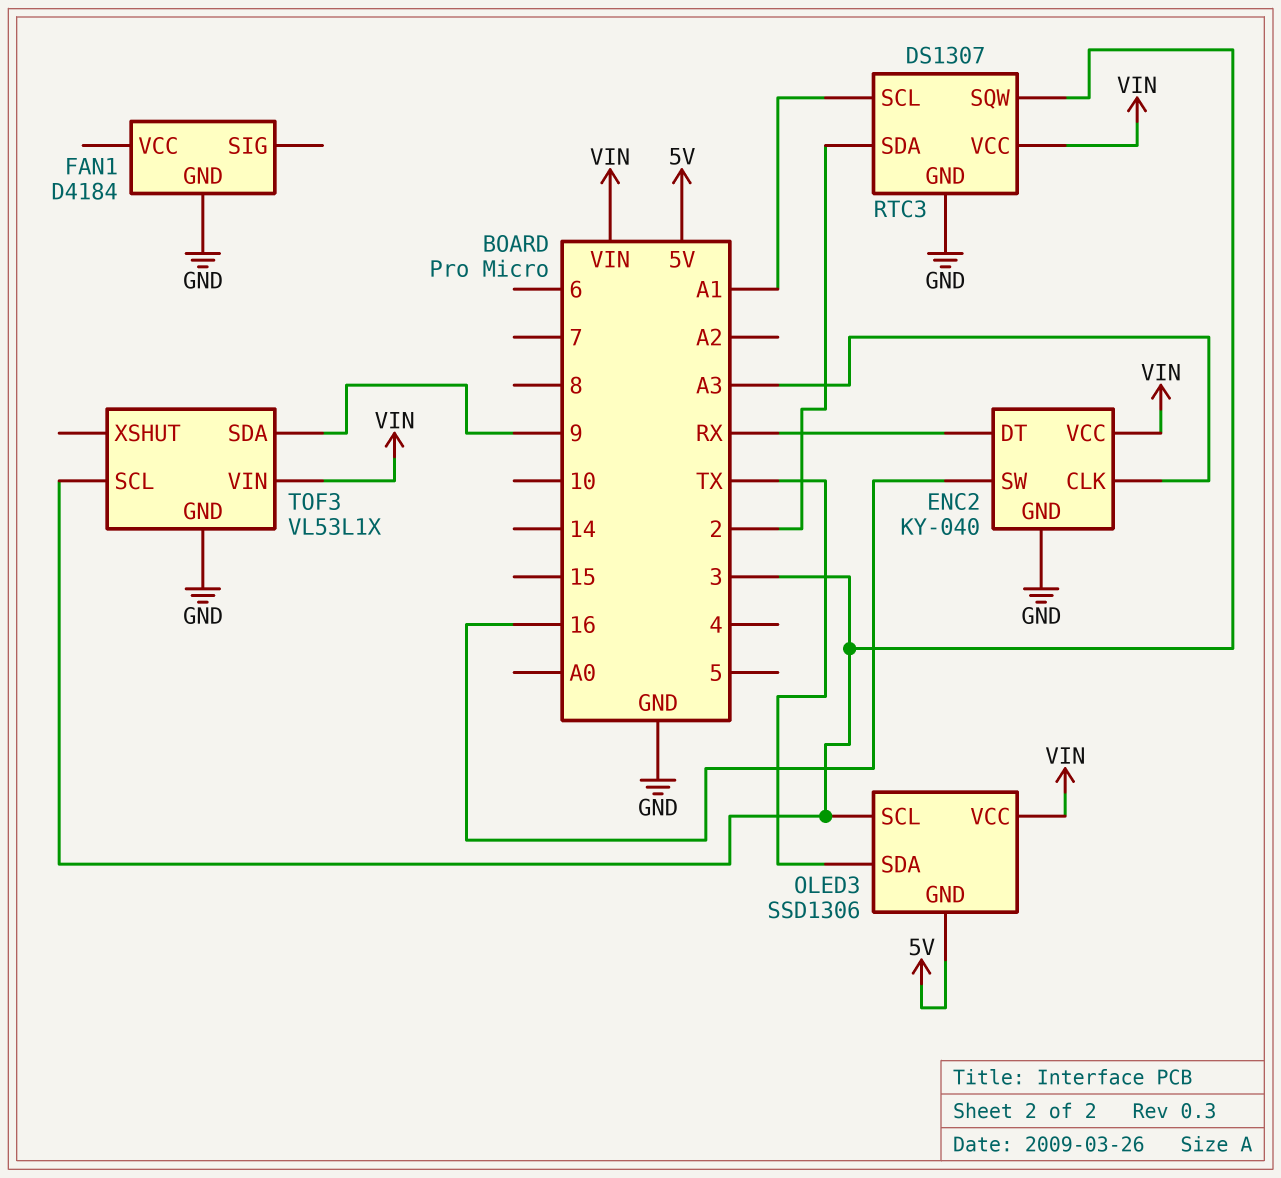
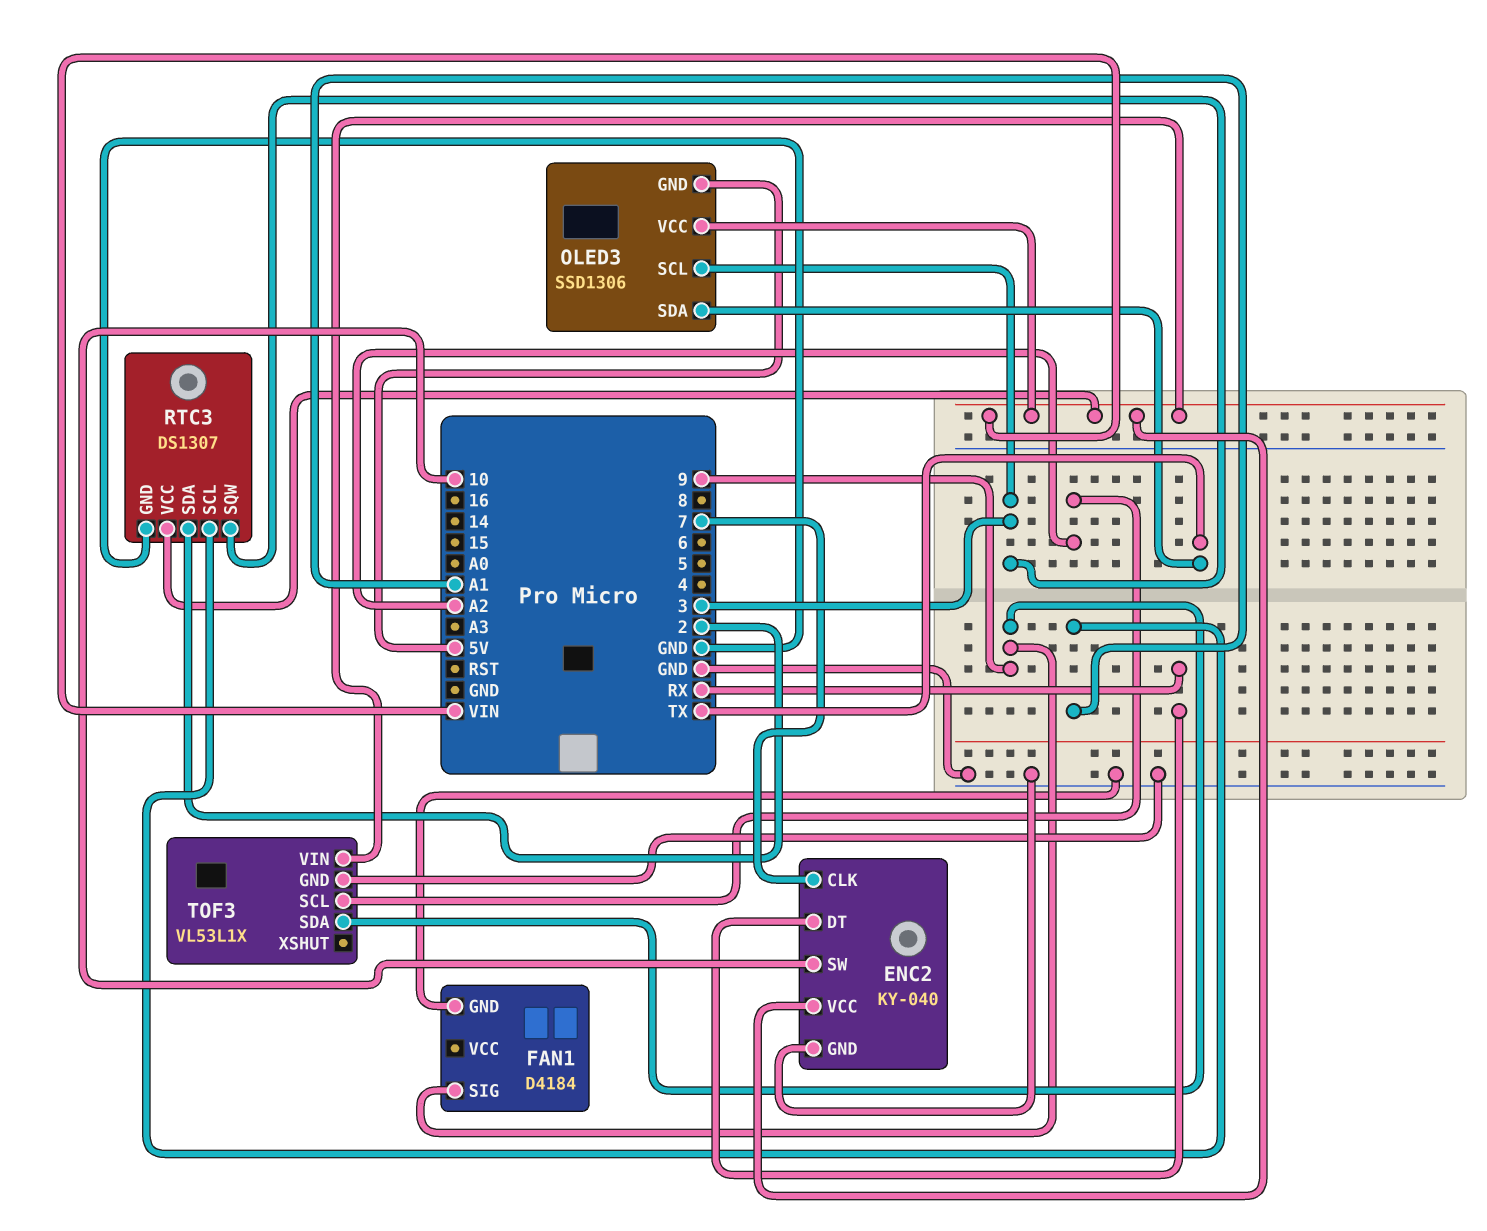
ENC2 pin CLK: A3 -> 7
ENC2 pin SW: 16 -> 10
FAN1 pin SIG: none -> 9
TOF3 pin SCL: 3 -> A2

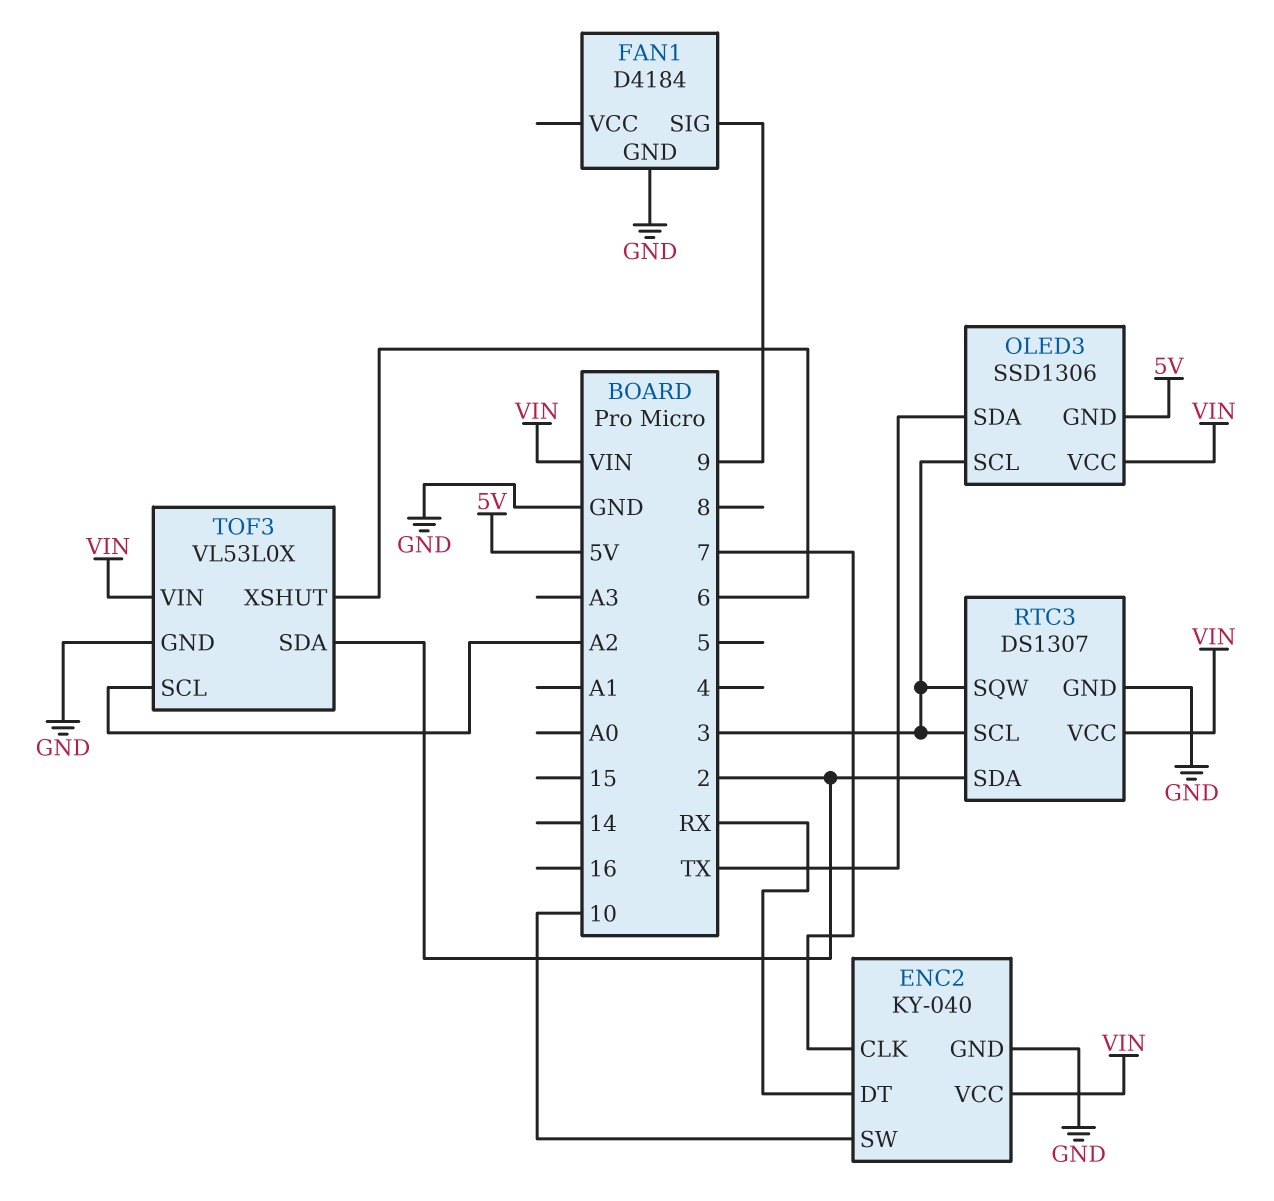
RTC3 pin SCL: A1 -> 3
TOF3: VL53L1X -> VL53L0X
TOF3 pin SDA: 9 -> 2
TOF3 pin XSHUT: none -> 6

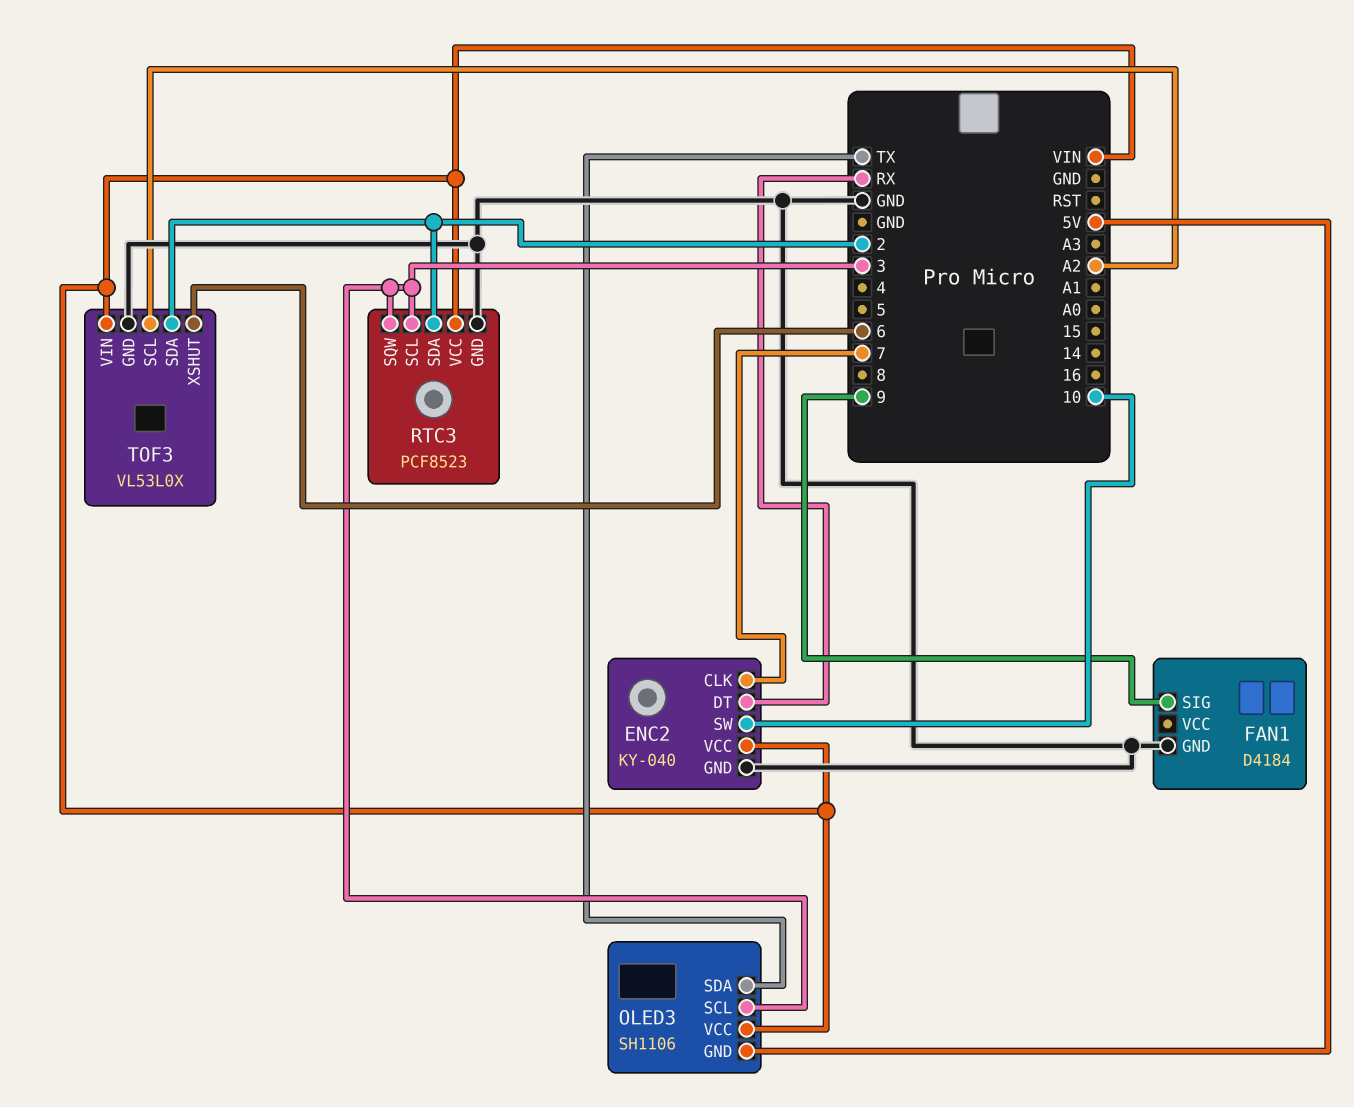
OLED3: SSD1306 -> SH1106
RTC3: DS1307 -> PCF8523

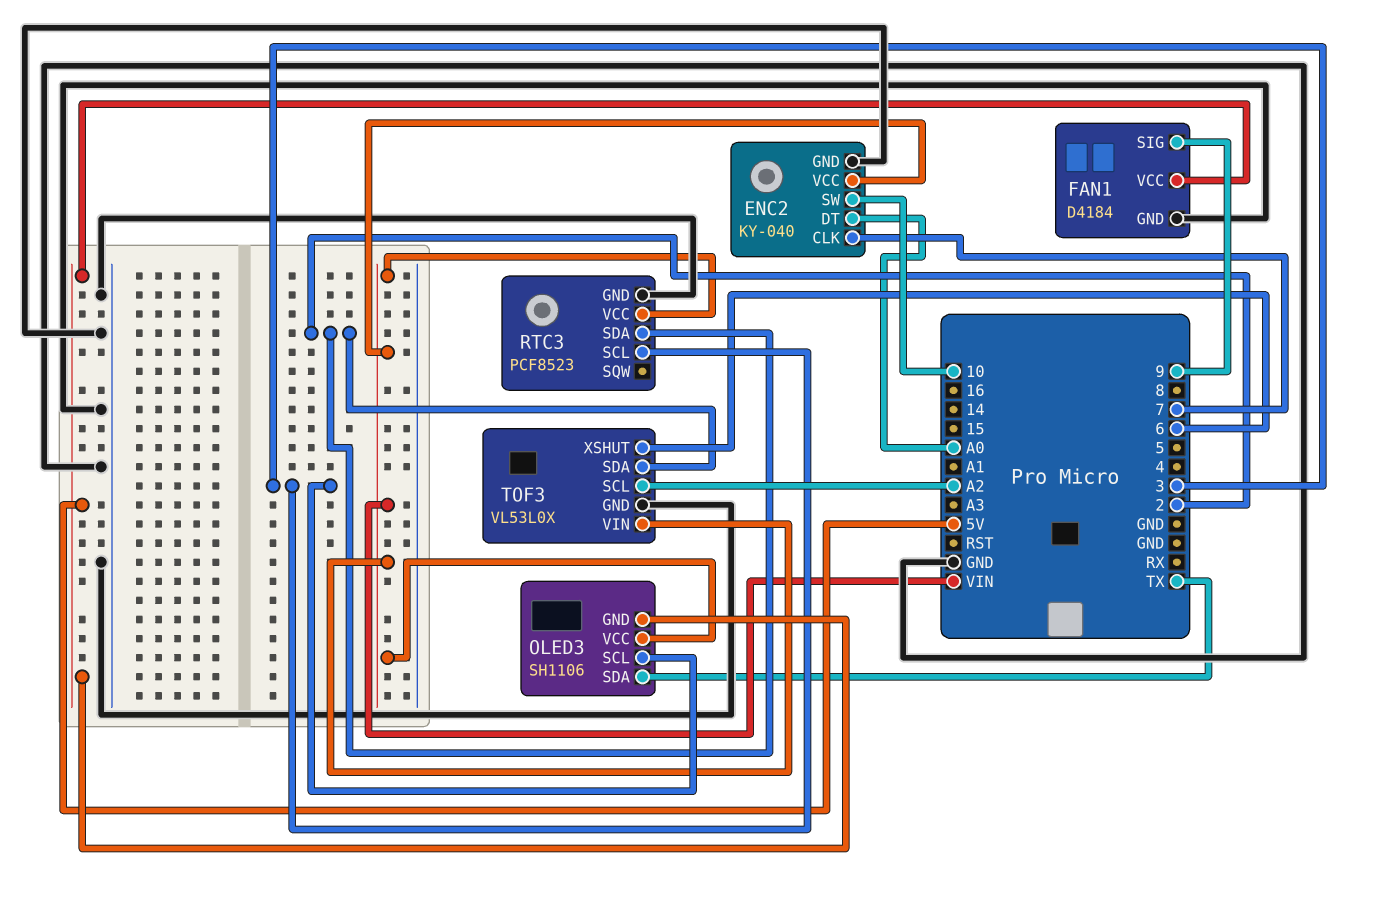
ENC2 pin DT: RX -> A0
FAN1 pin VCC: none -> 5V
RTC3 pin SQW: 3 -> none

